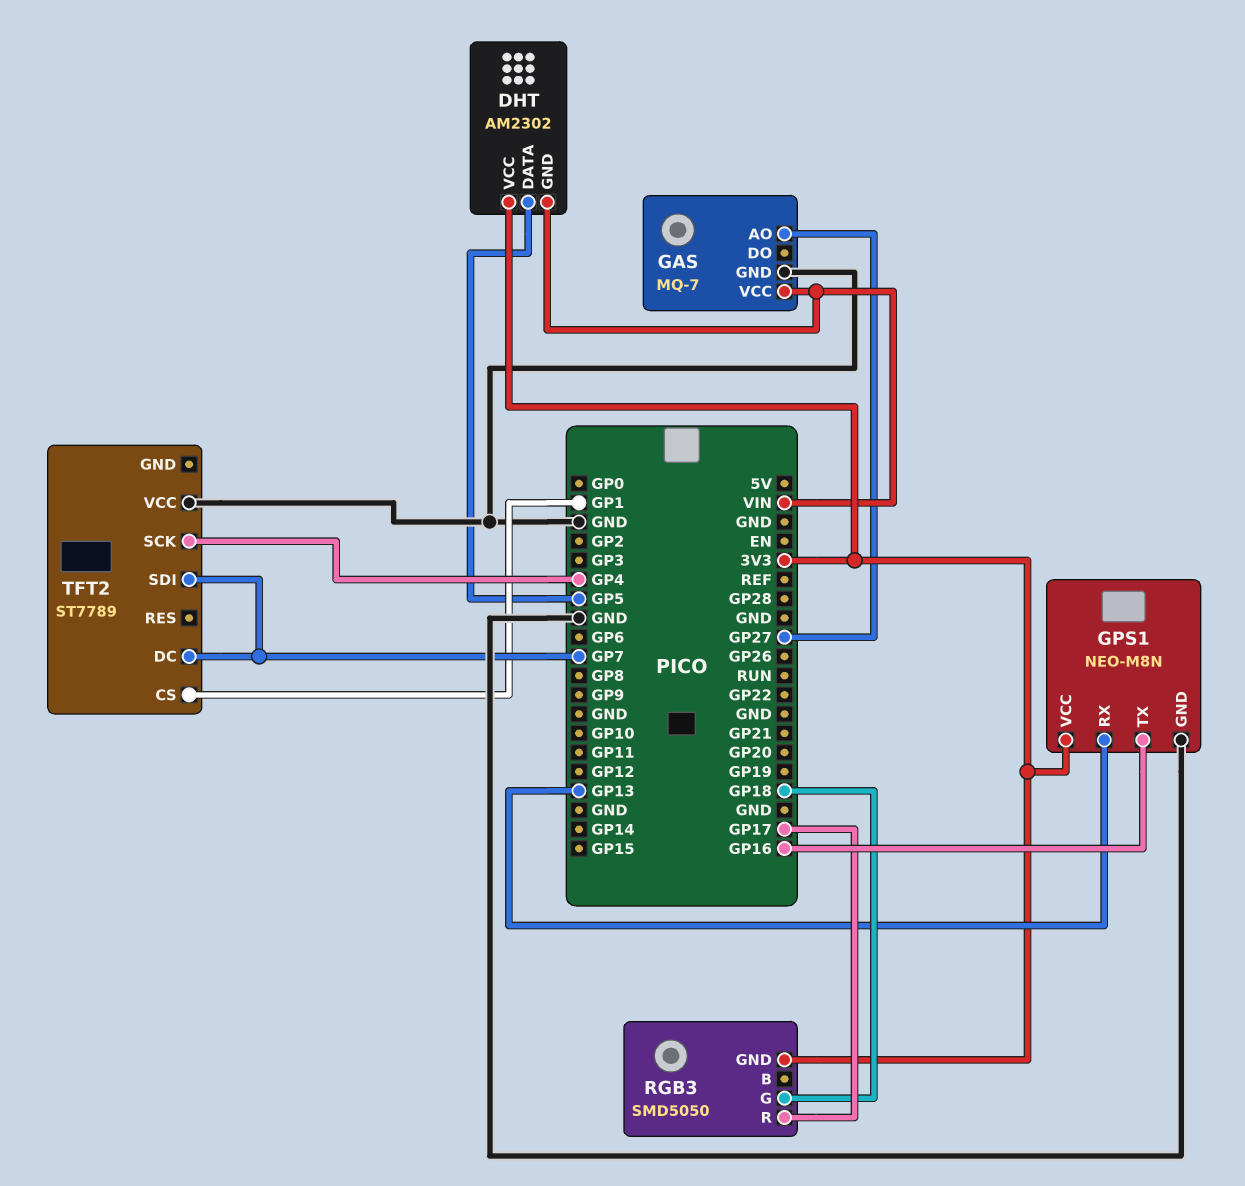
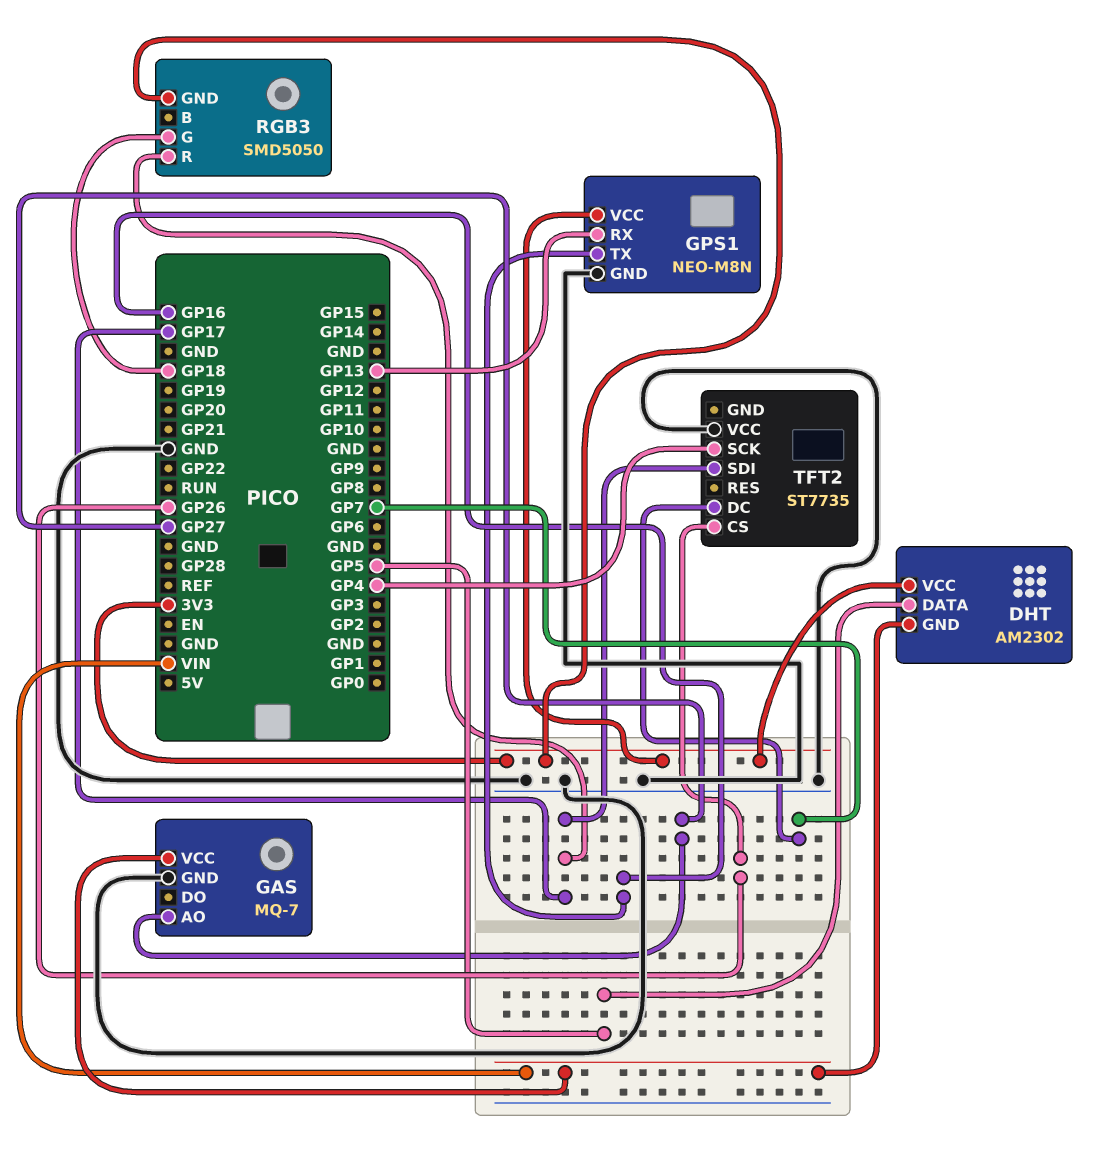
TFT2: ST7789 -> ST7735
TFT2 pin CS: GP1 -> GP26
TFT2 pin SDI: GP7 -> GP17

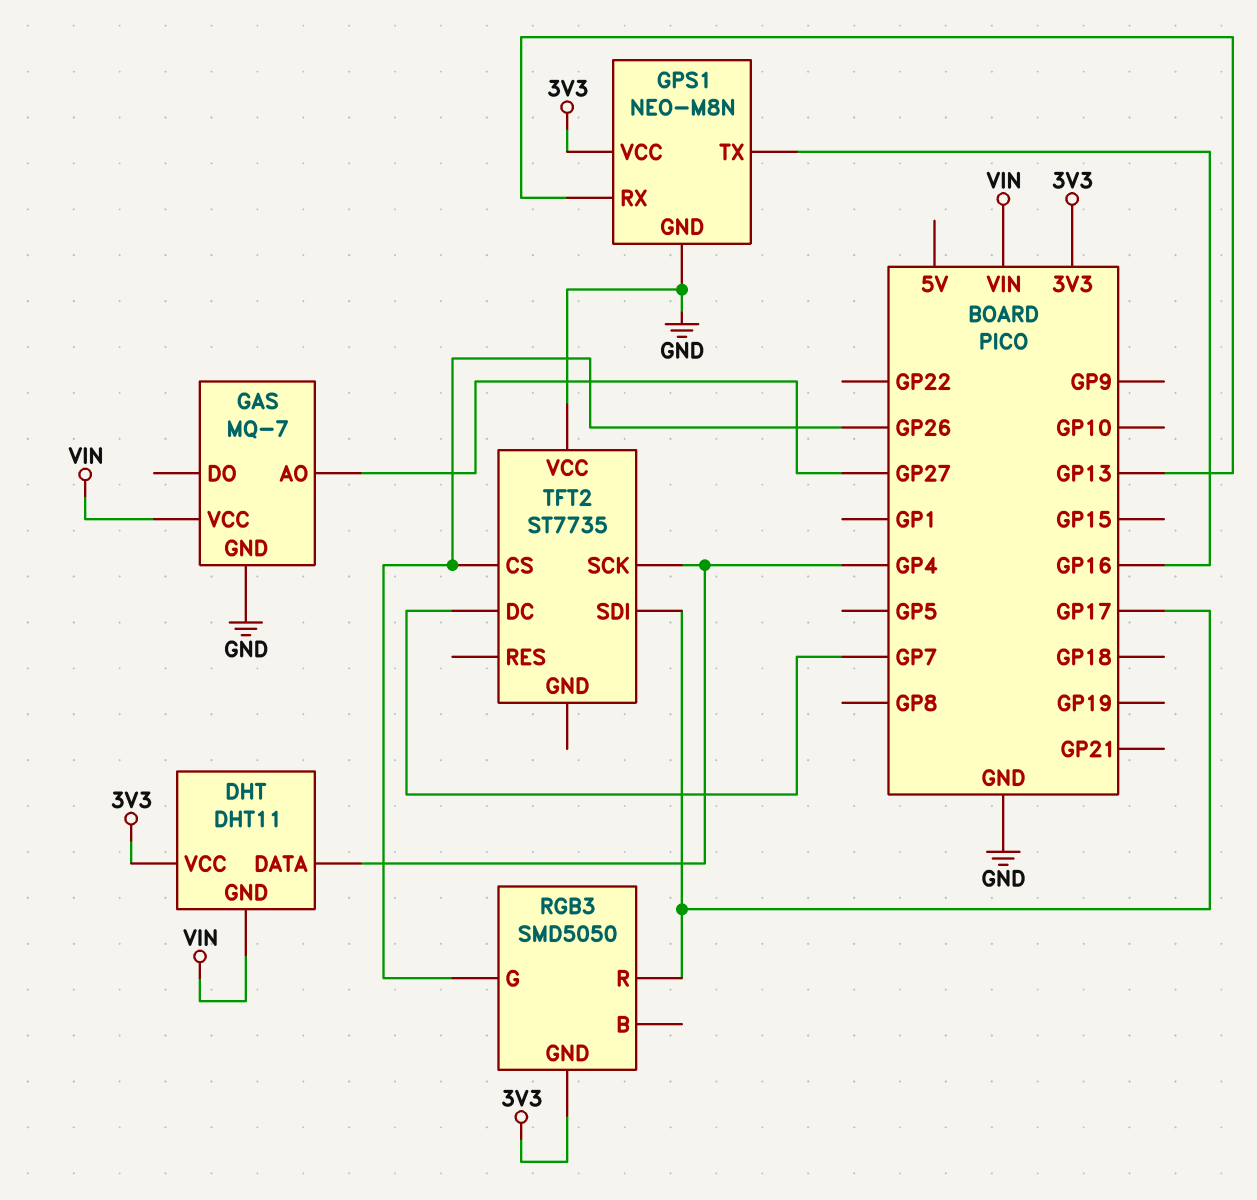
DHT: AM2302 -> DHT11
DHT pin DATA: GP5 -> GP4
RGB3 pin G: GP18 -> GP26

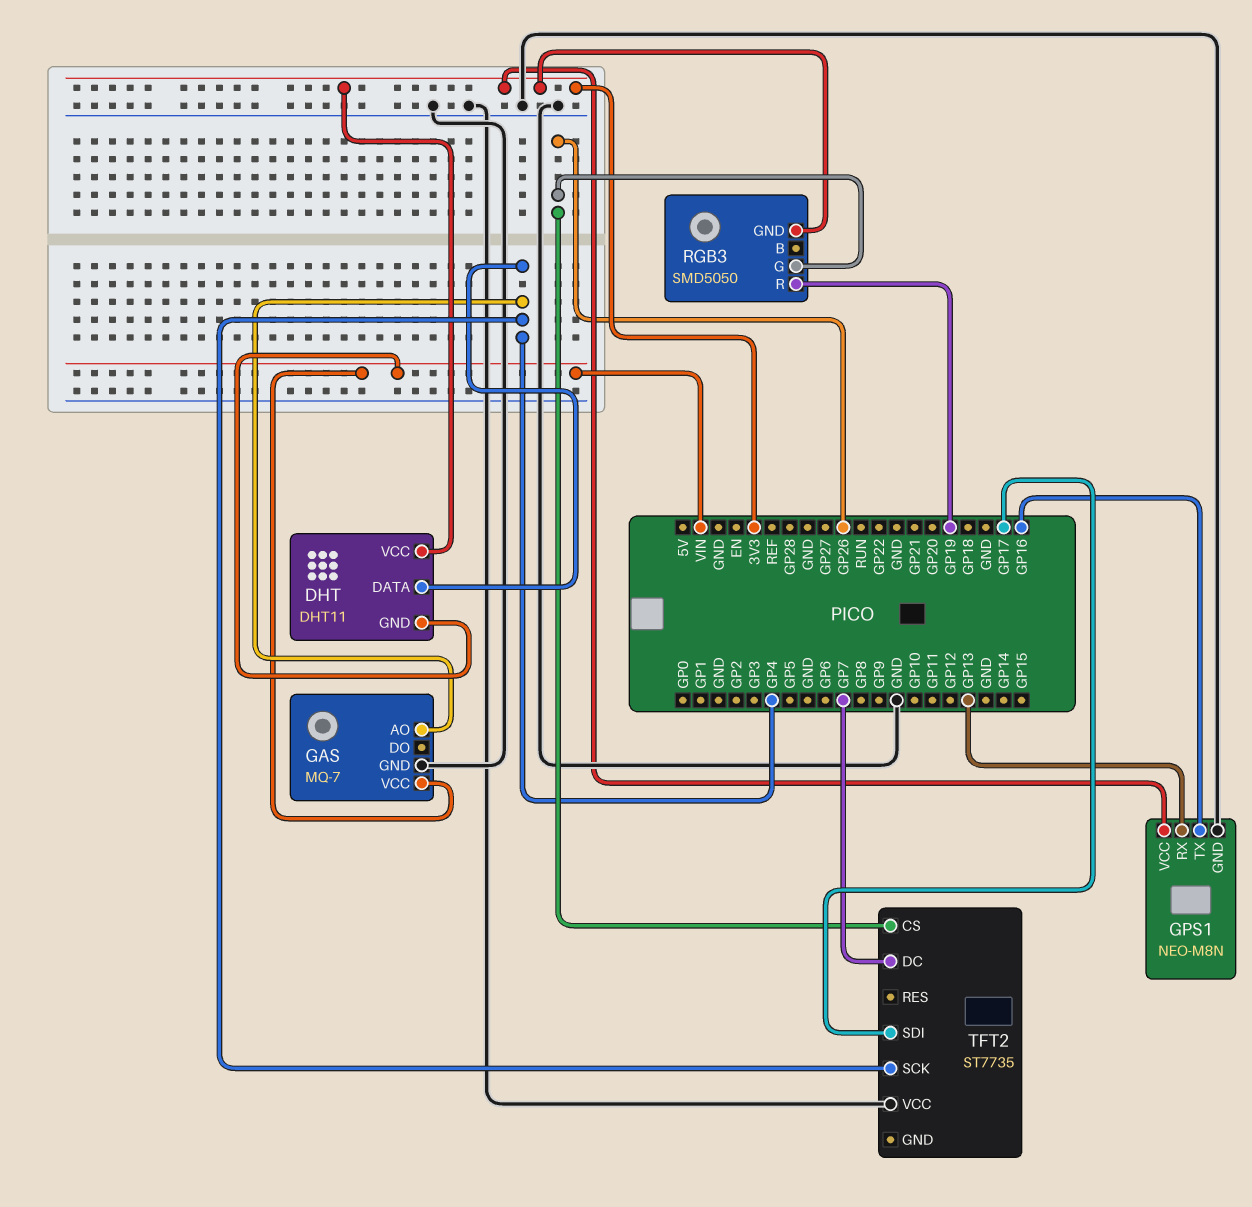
GAS pin AO: GP27 -> GP4
RGB3 pin R: GP17 -> GP19

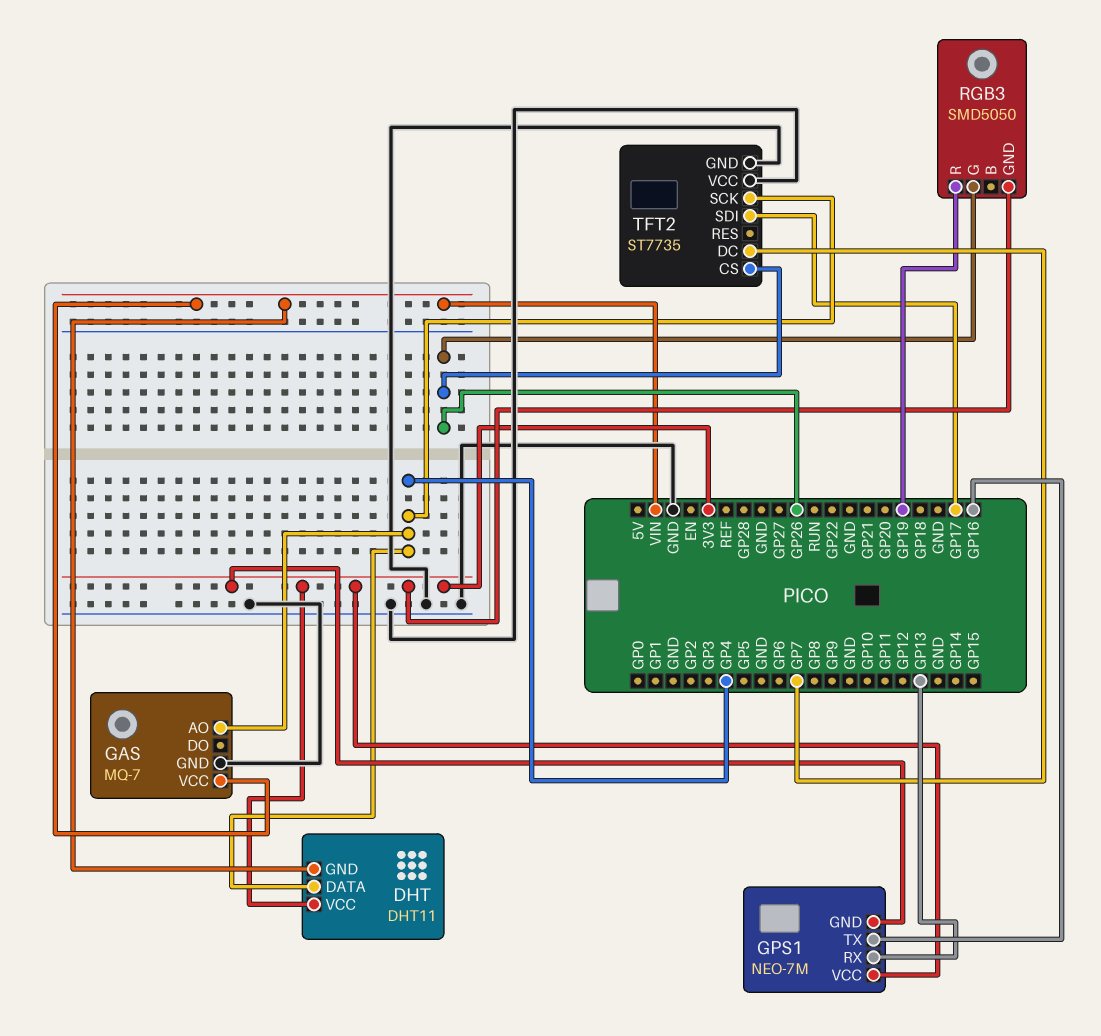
GPS1: NEO-M8N -> NEO-7M
GPS1 pin GND: GND -> 3V3
TFT2 pin GND: none -> GND

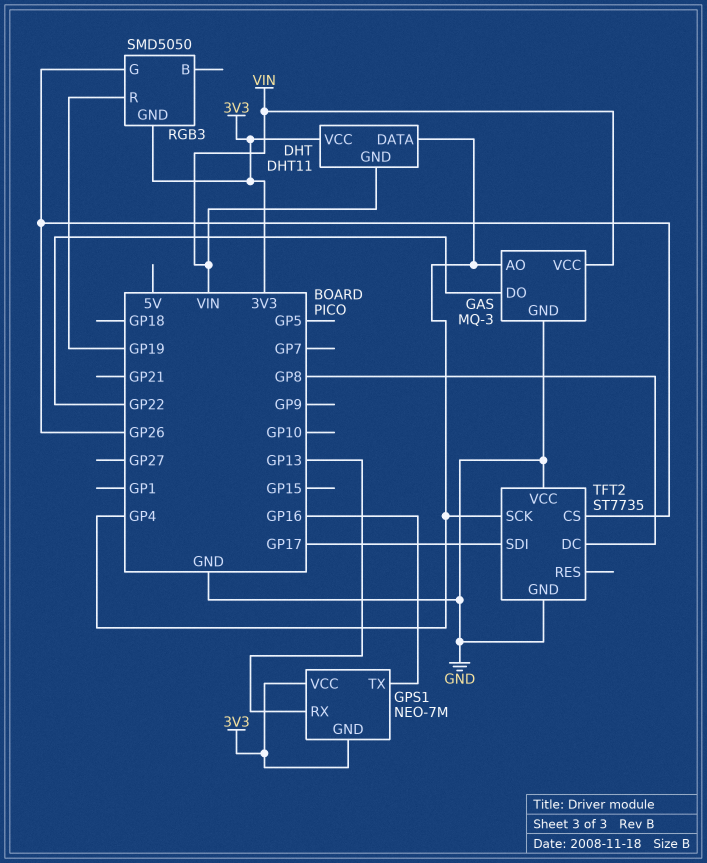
GAS: MQ-7 -> MQ-3
GAS pin DO: none -> GP22
TFT2 pin DC: GP7 -> GP8

